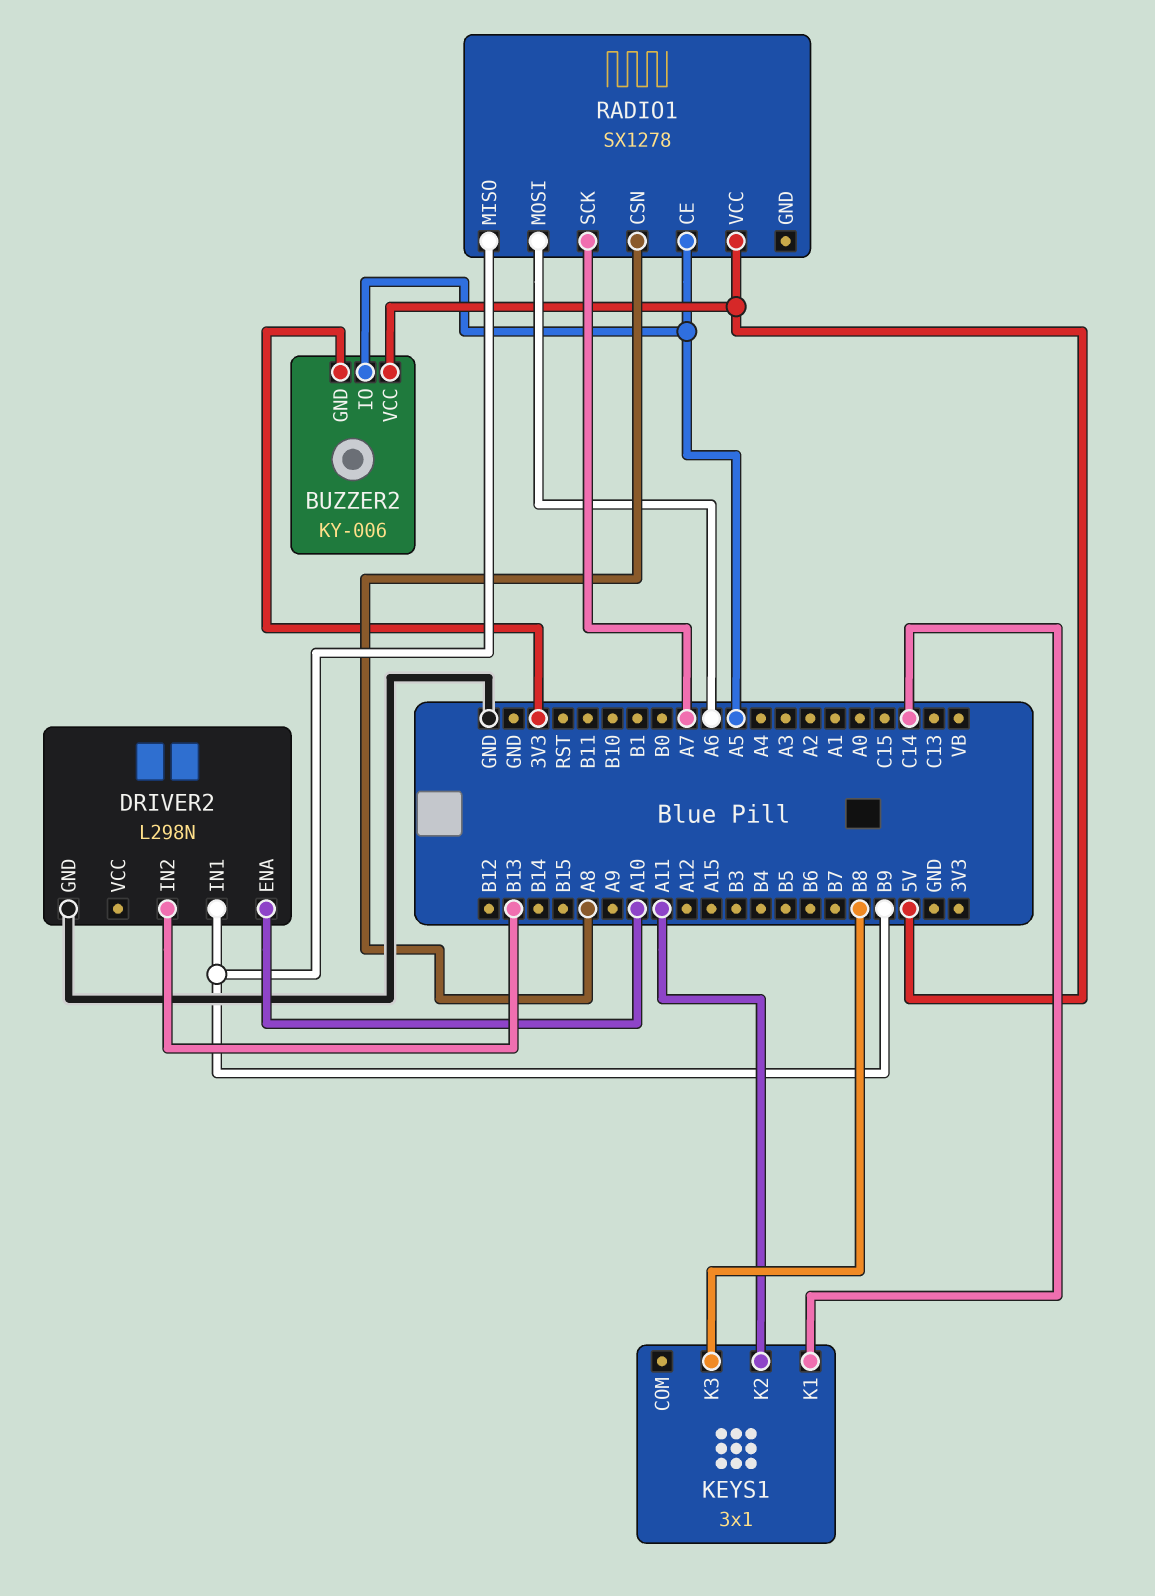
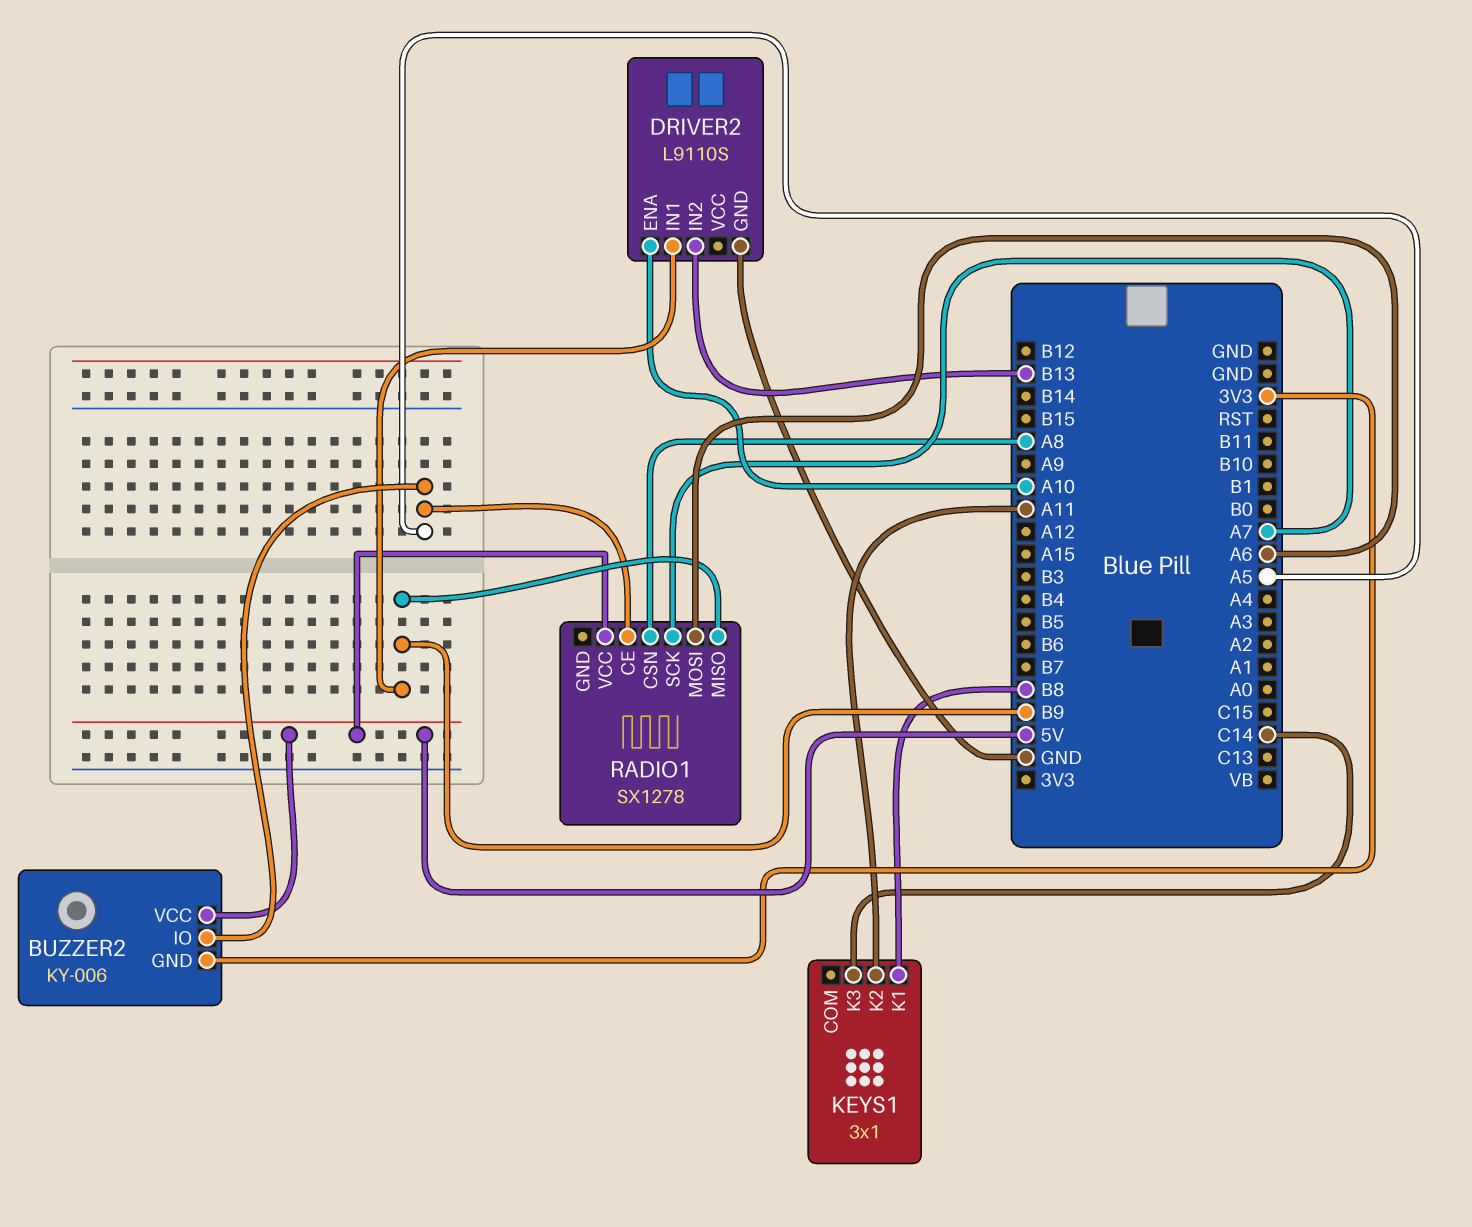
DRIVER2: L298N -> L9110S
KEYS1 pin K1: C14 -> B8
KEYS1 pin K3: B8 -> C14

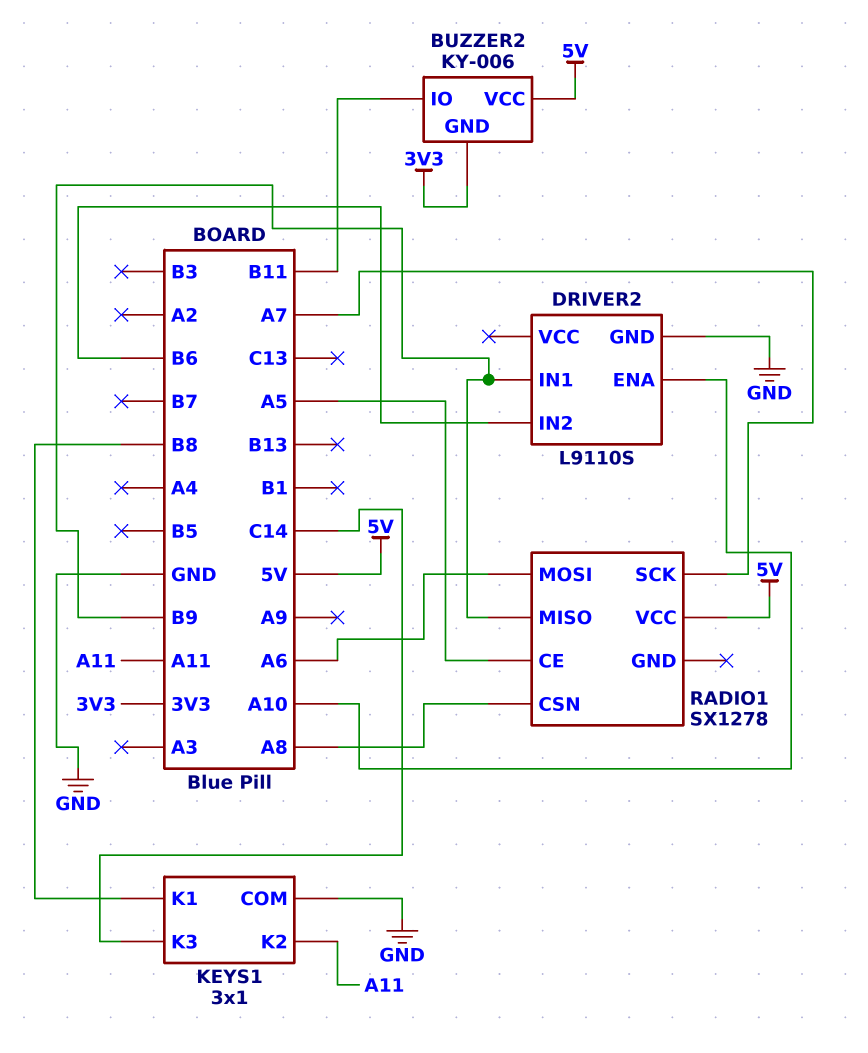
BUZZER2 pin IO: A5 -> B11
DRIVER2 pin IN2: B13 -> B6
KEYS1 pin COM: none -> GND

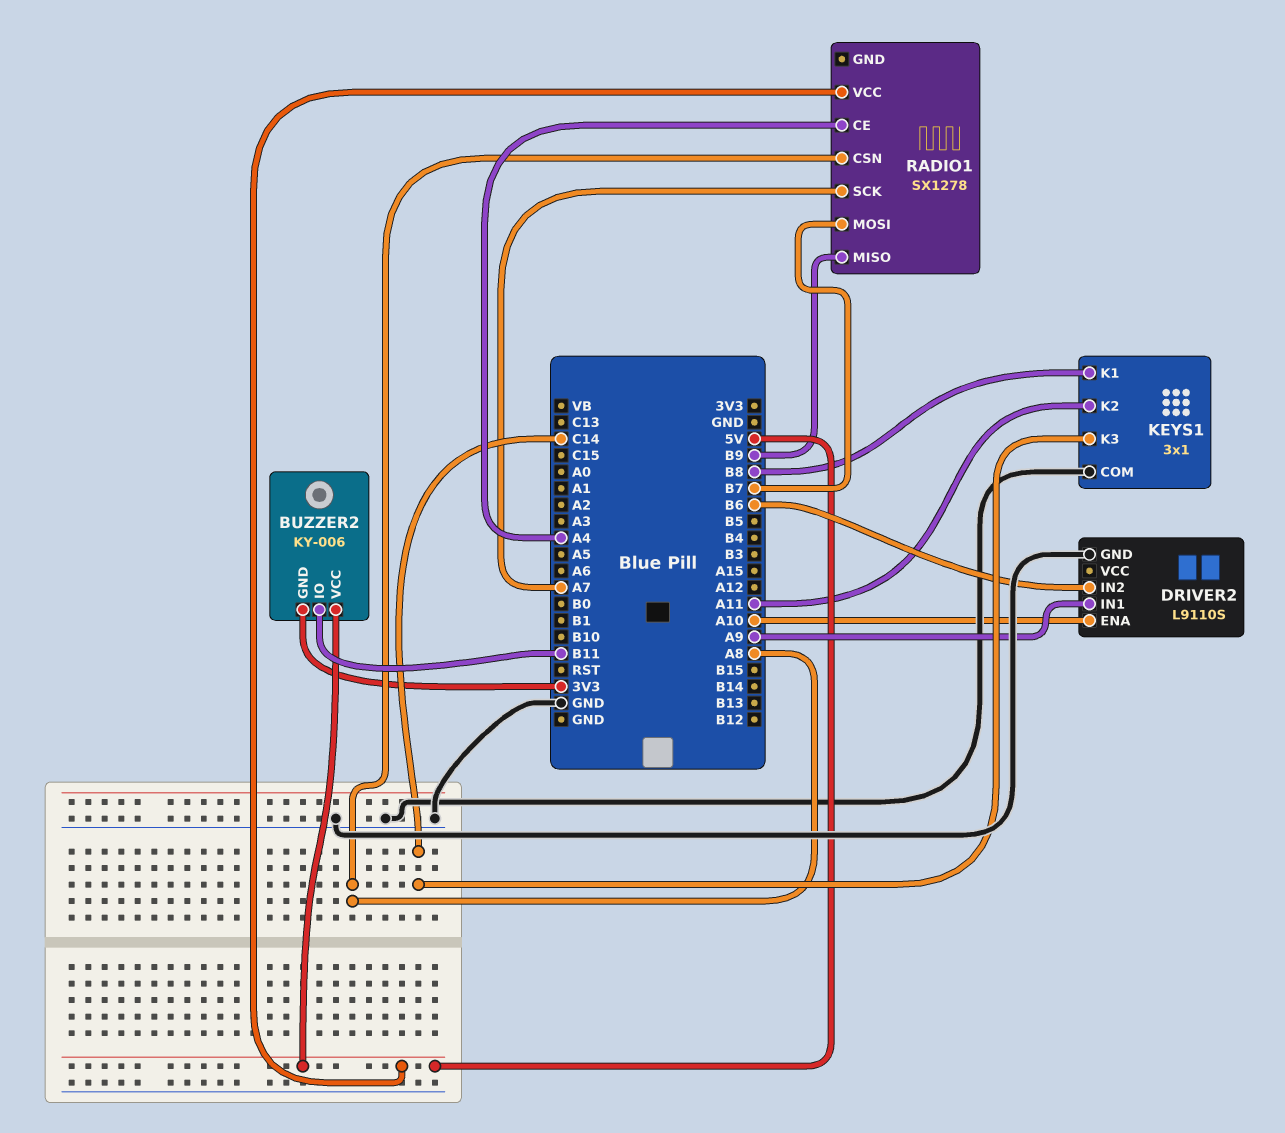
DRIVER2 pin IN1: B9 -> A9
RADIO1 pin CE: A5 -> A4
RADIO1 pin MOSI: A6 -> B7

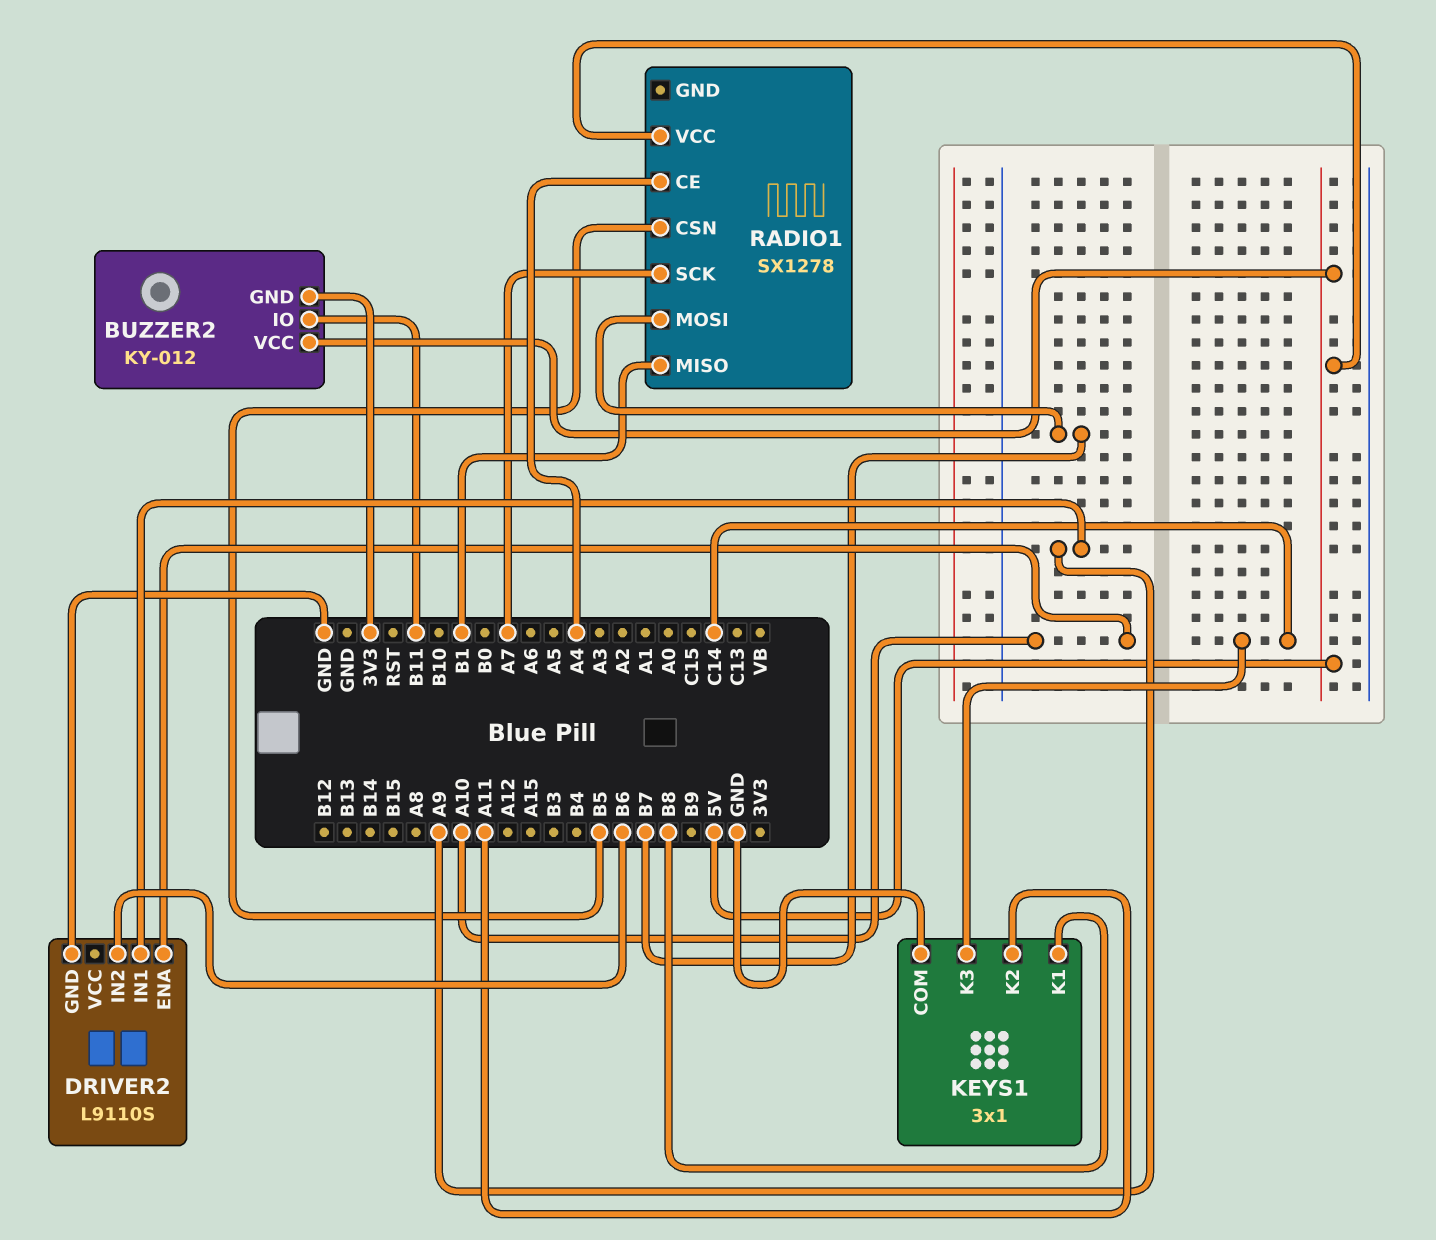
BUZZER2: KY-006 -> KY-012
RADIO1 pin CSN: A8 -> B5
RADIO1 pin MISO: B9 -> B1

